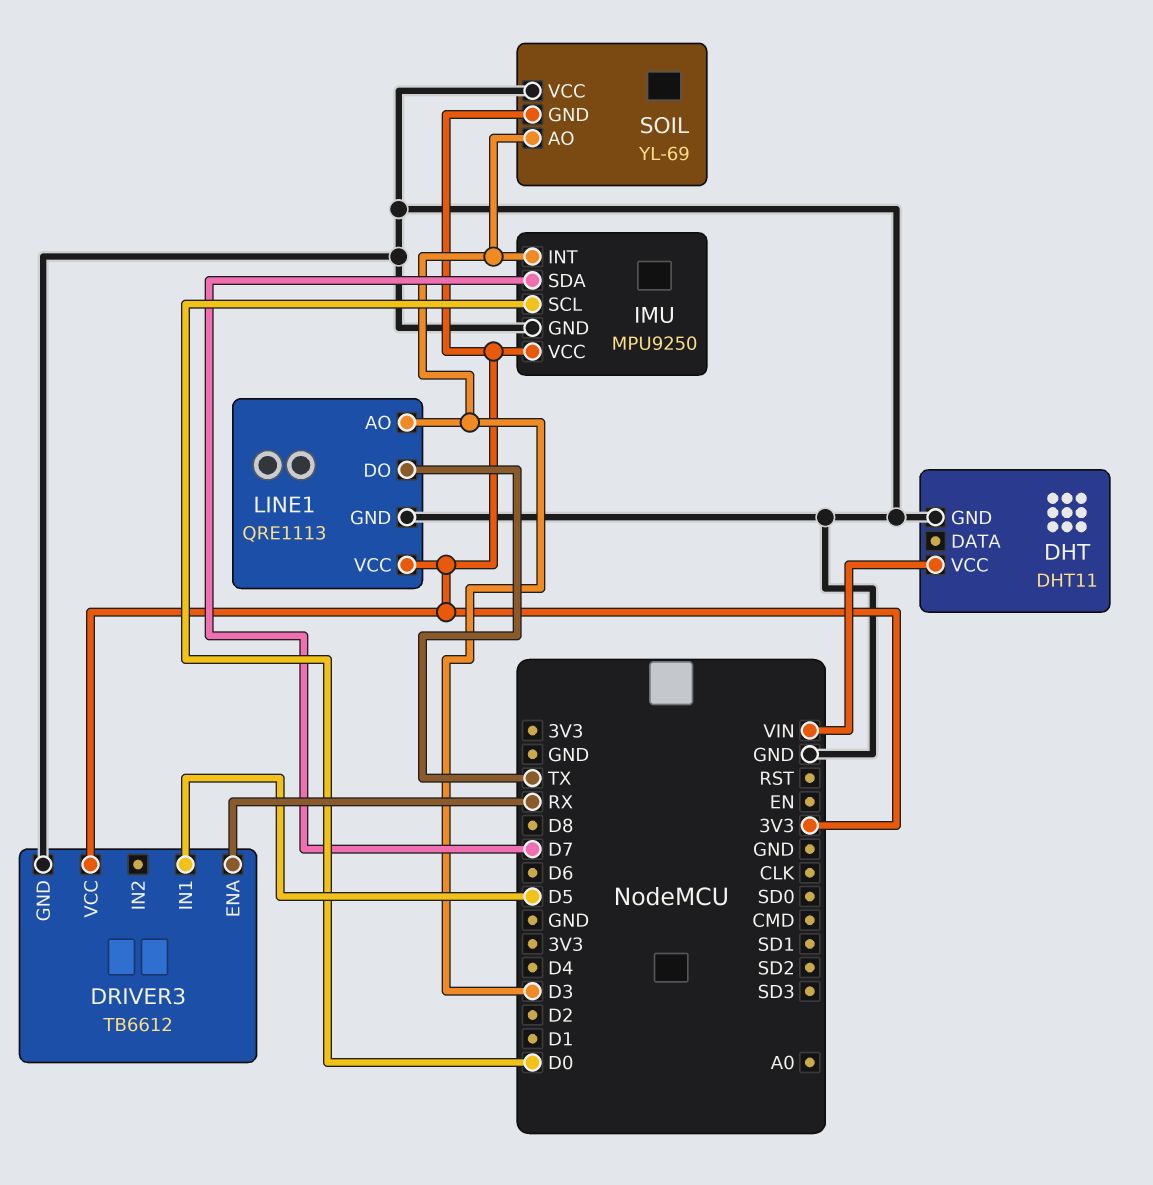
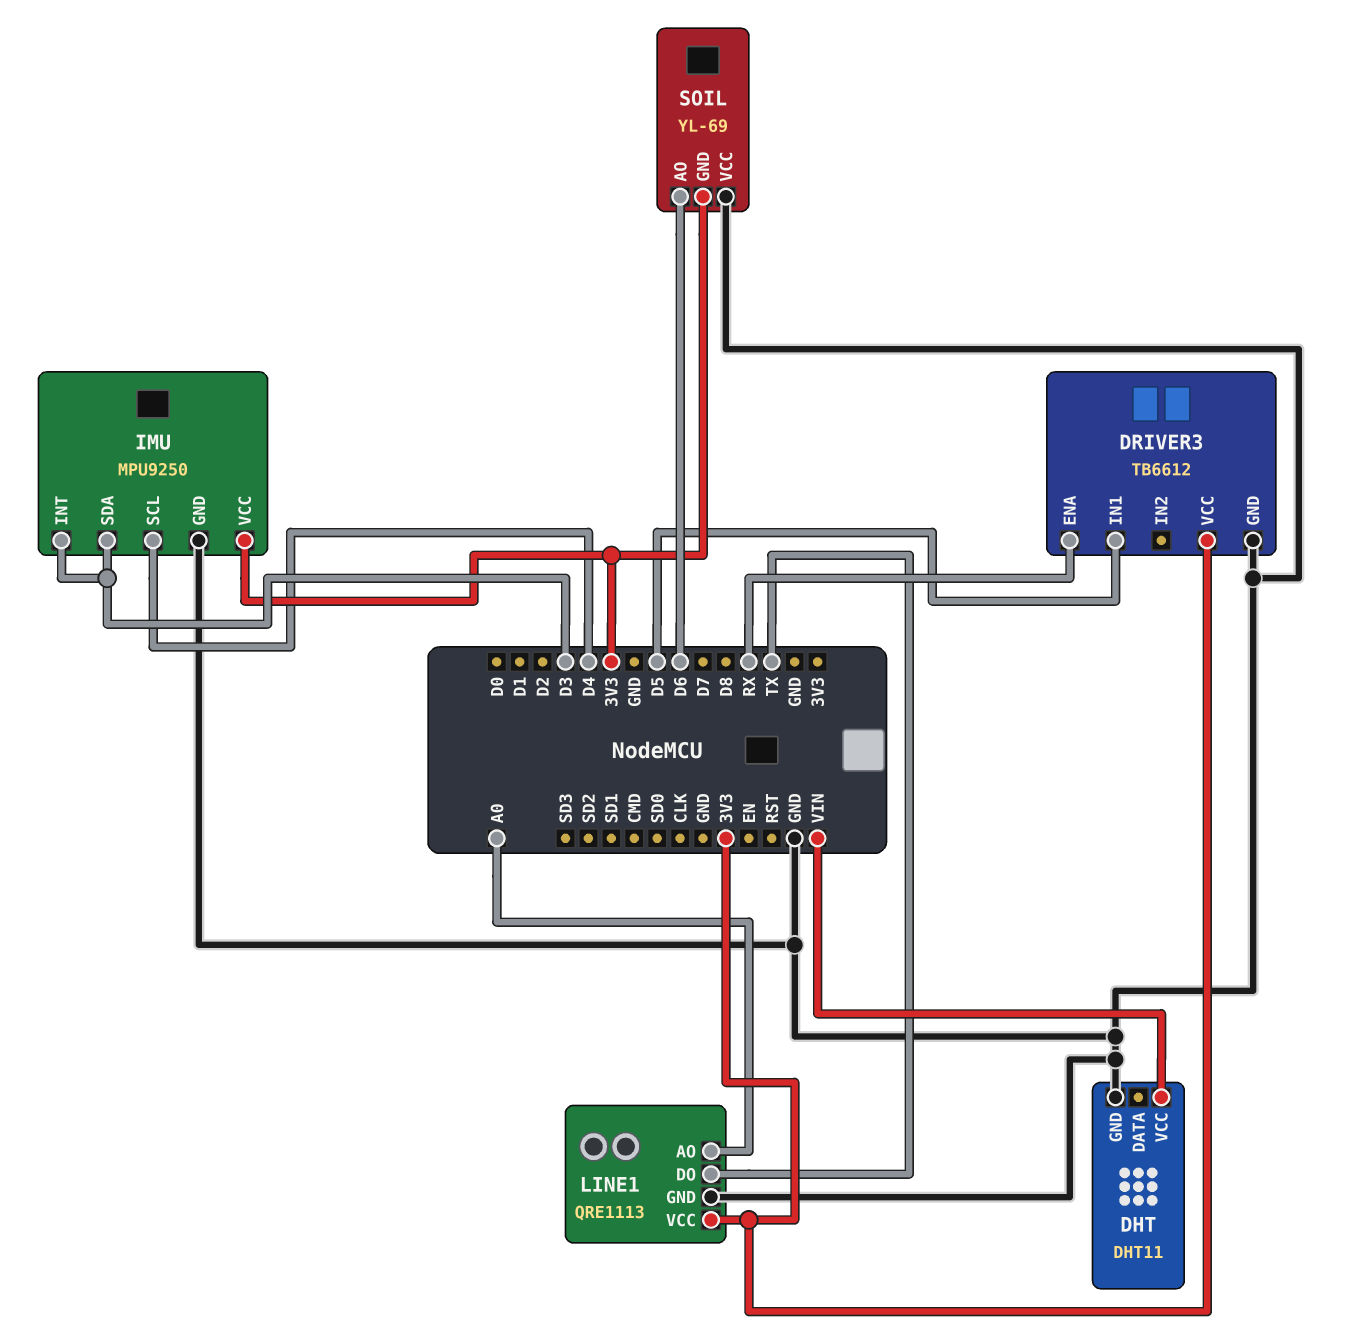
IMU pin SCL: D0 -> D4
IMU pin SDA: D7 -> D3
LINE1 pin AO: D3 -> A0
SOIL pin AO: D3 -> D6

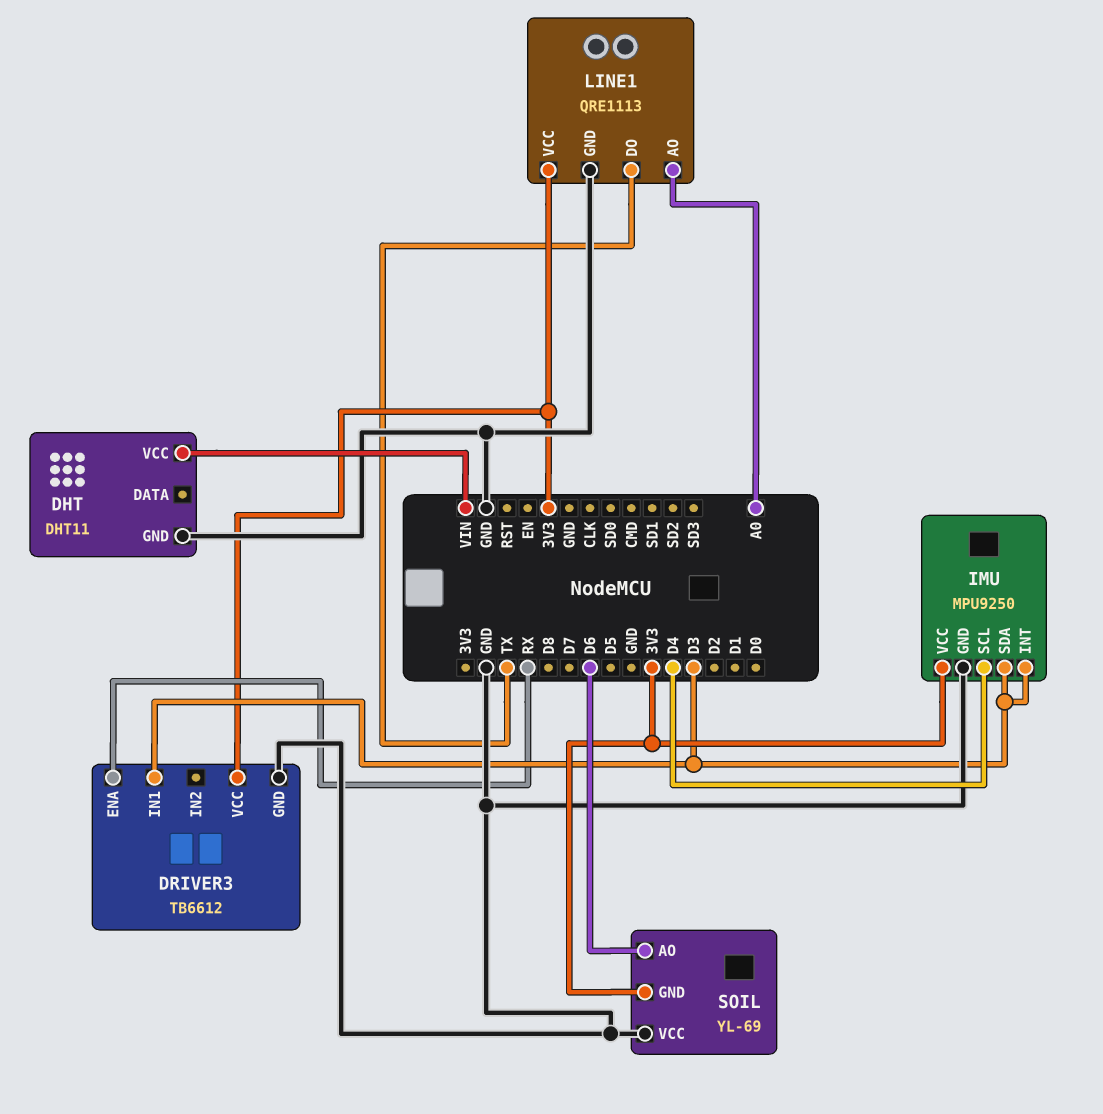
DRIVER3 pin IN1: D5 -> D3

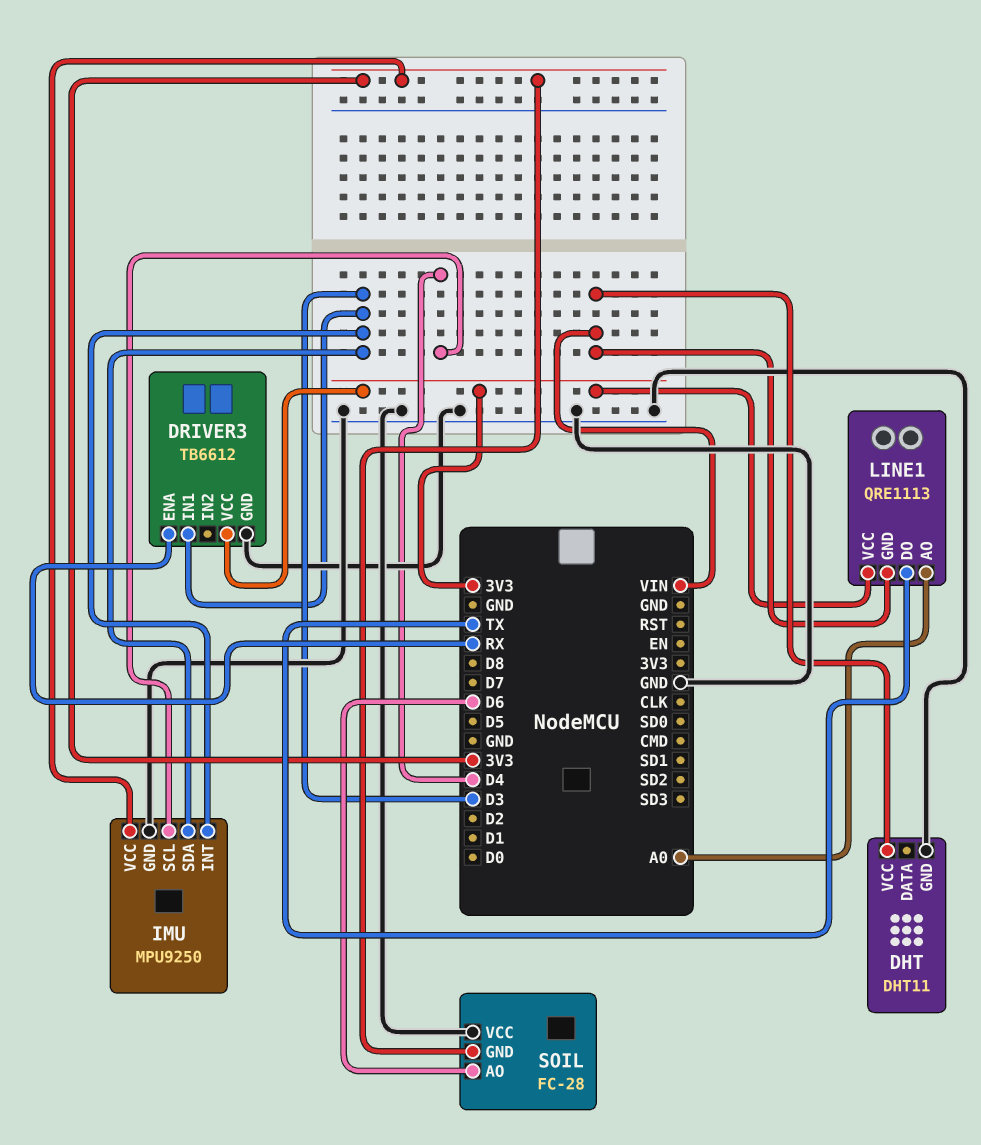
LINE1 pin GND: GND -> VIN
SOIL: YL-69 -> FC-28

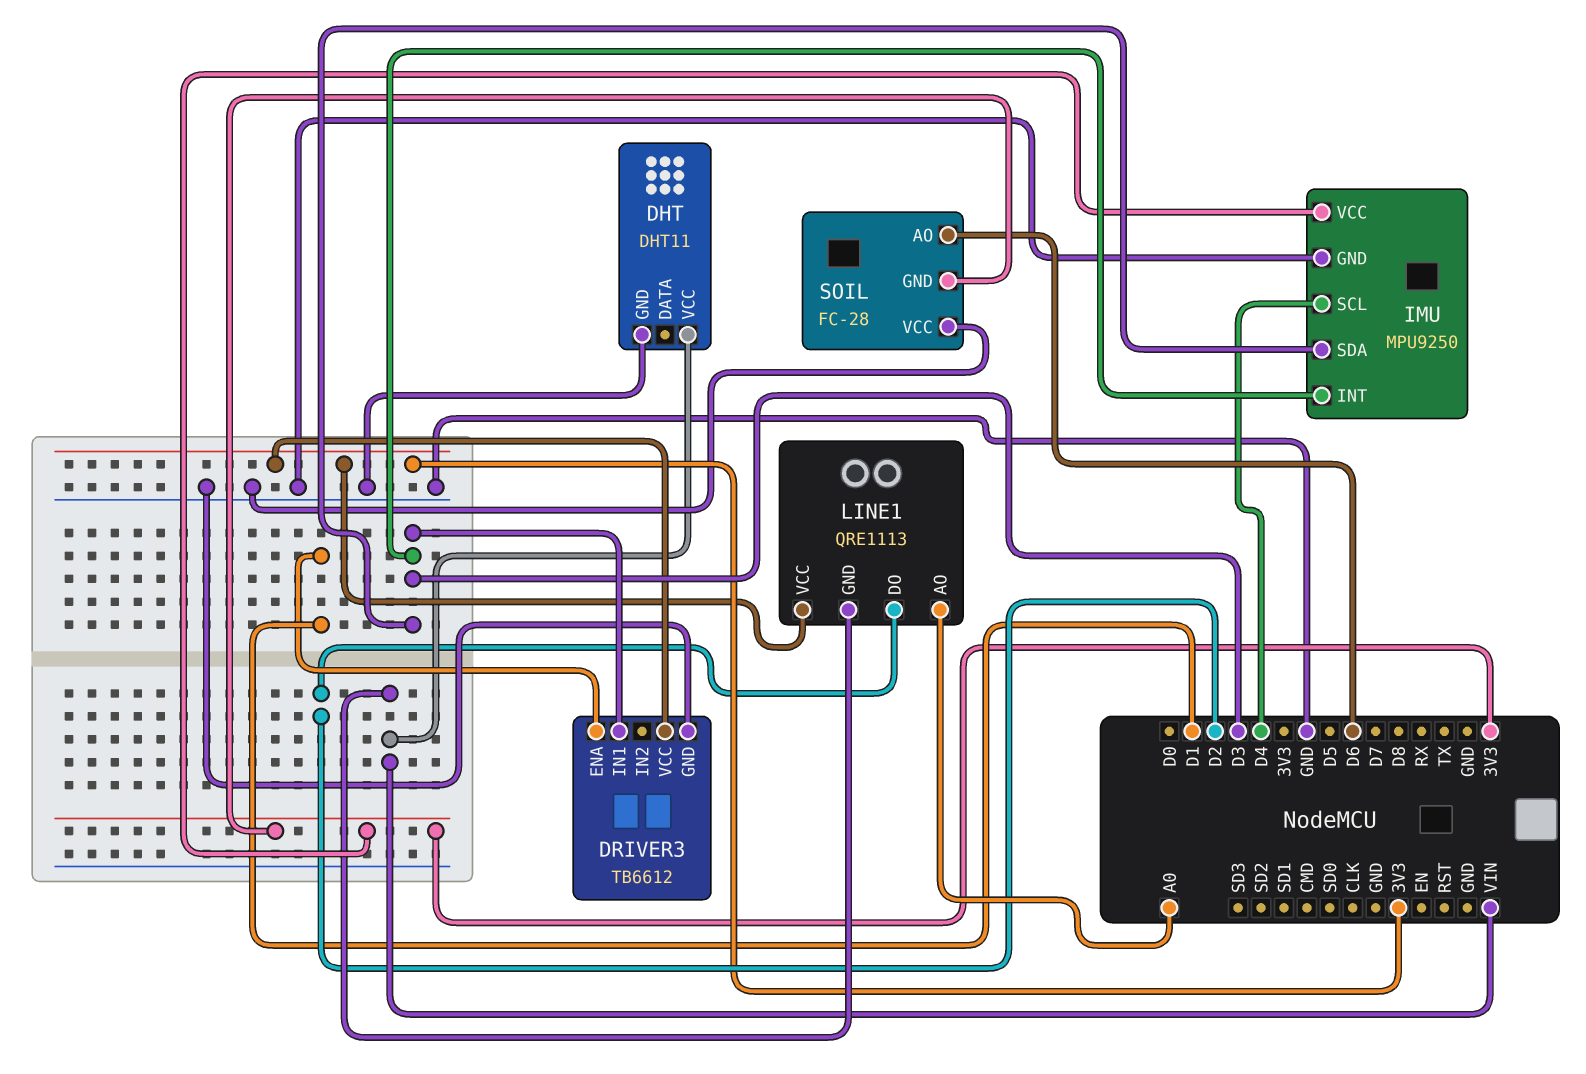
DRIVER3 pin ENA: RX -> D1
LINE1 pin DO: TX -> D2

